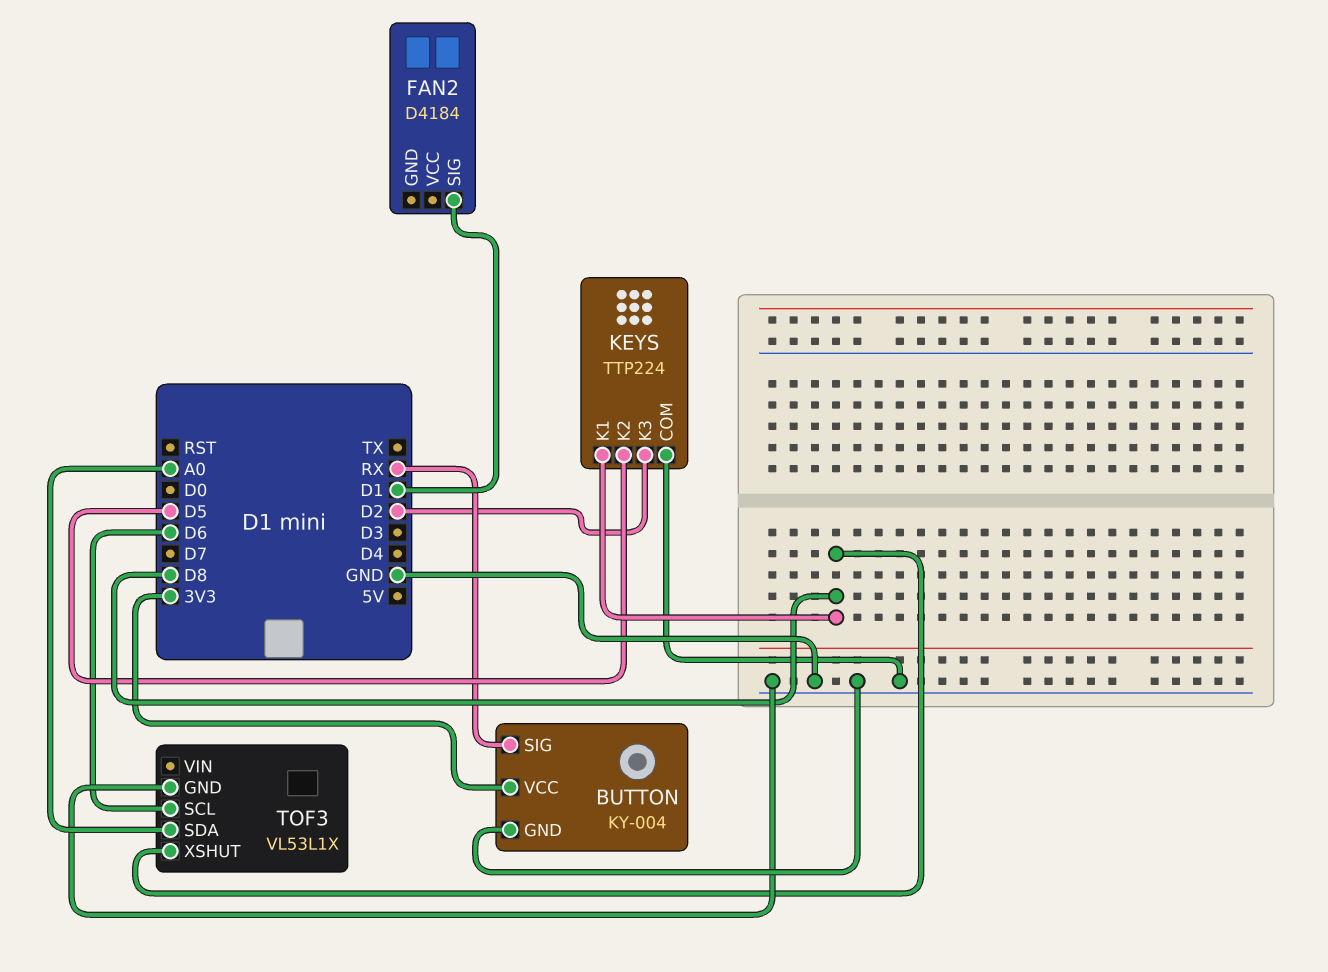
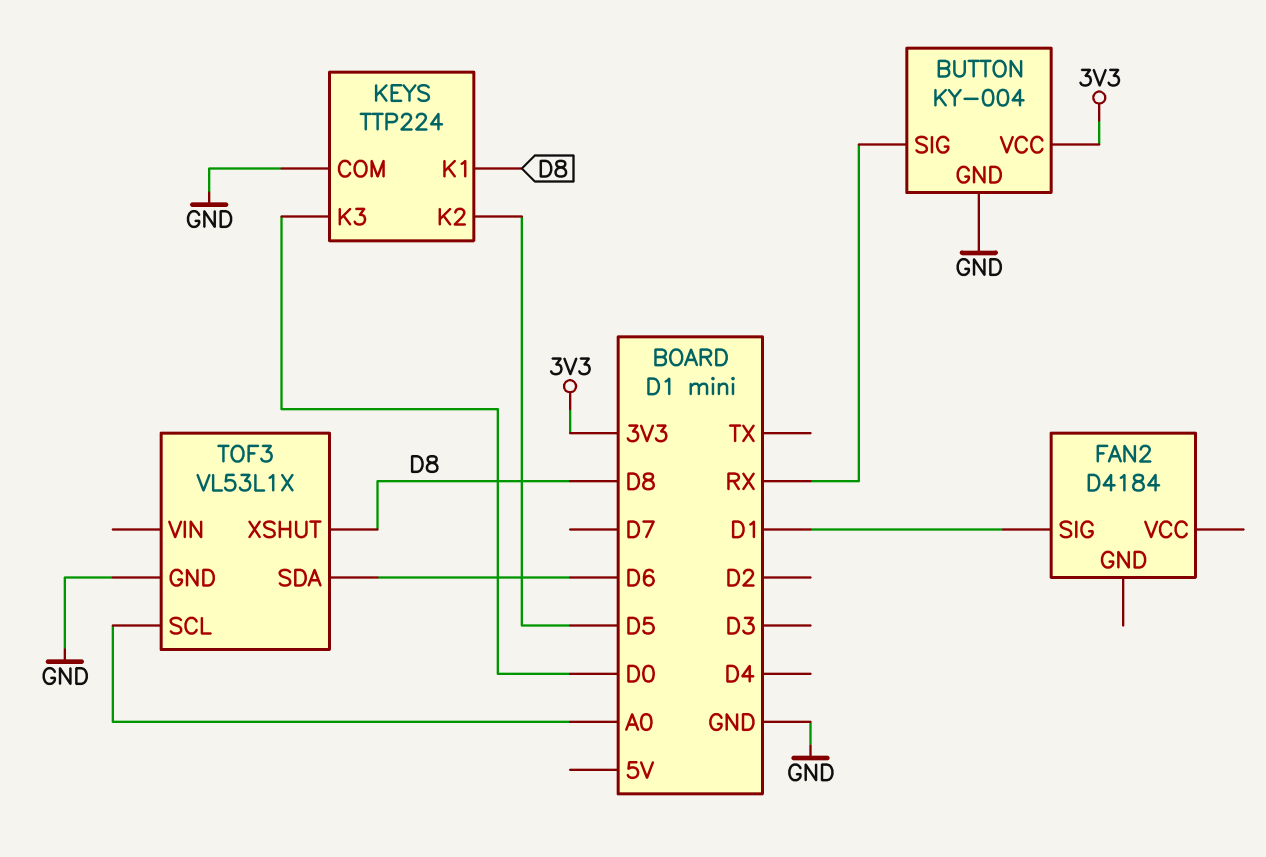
KEYS pin K3: D2 -> D0
TOF3 pin SCL: D6 -> A0
TOF3 pin SDA: A0 -> D6

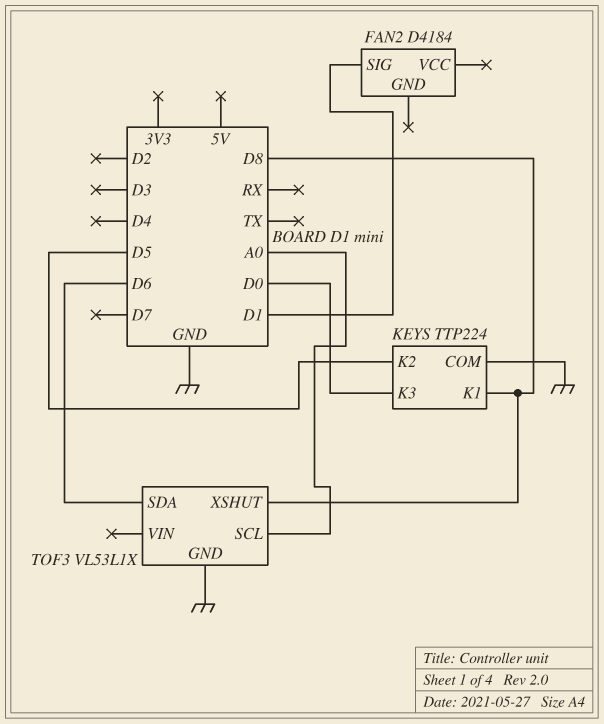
BUTTON: KY-004 -> none
BUTTON pin GND: GND -> none
BUTTON pin SIG: RX -> none
BUTTON pin VCC: 3V3 -> none

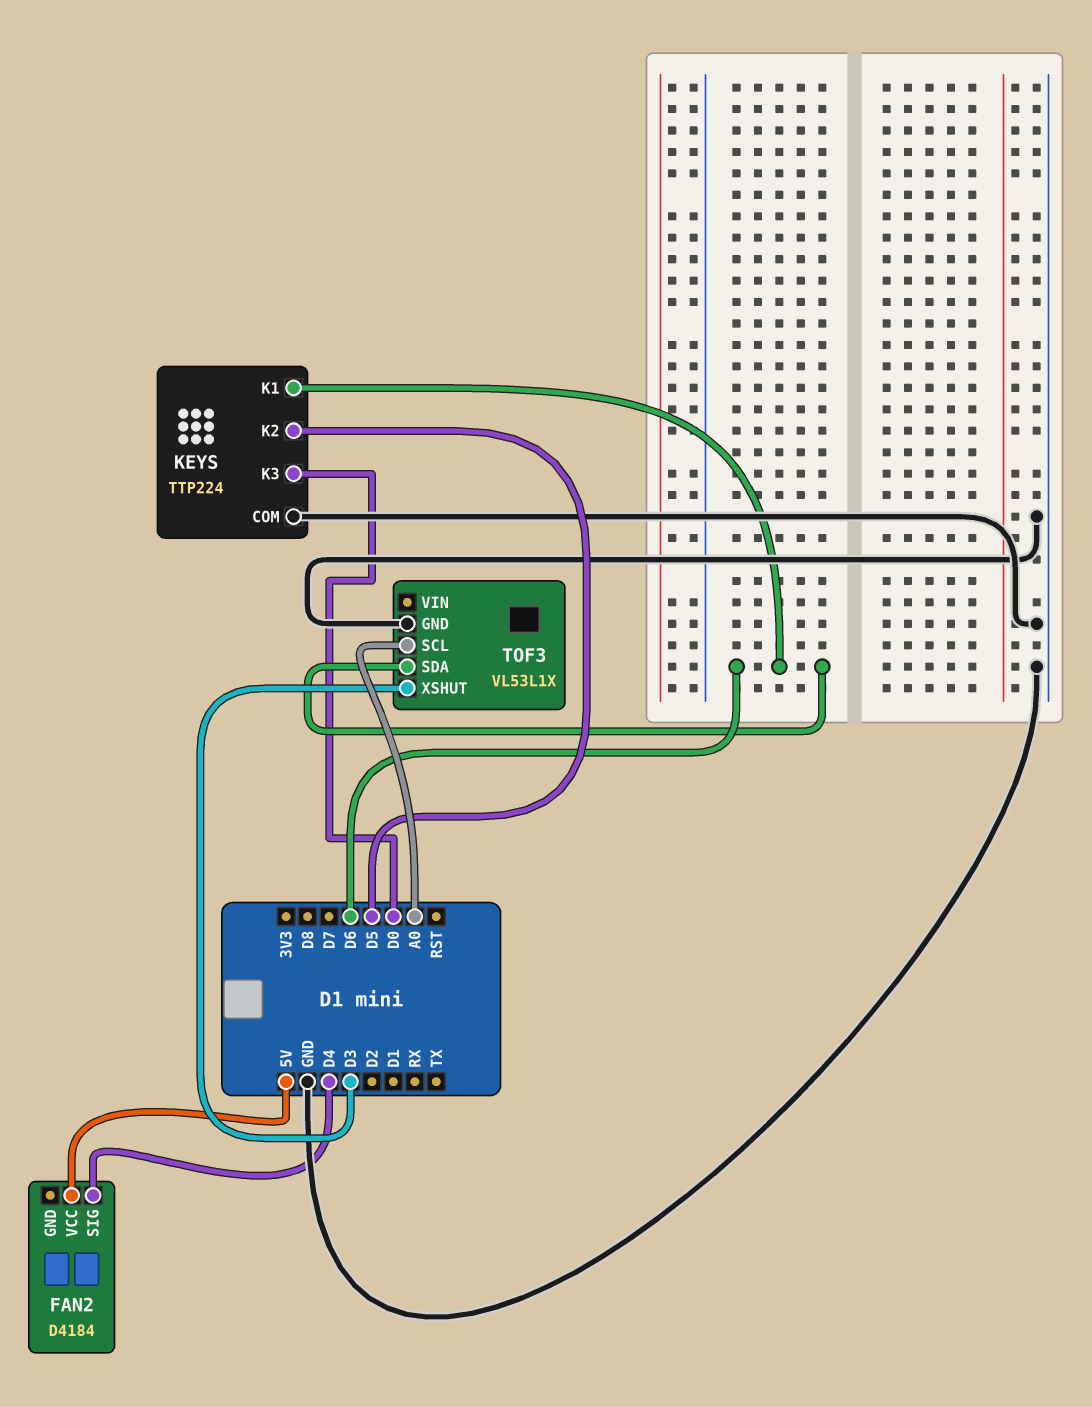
FAN2 pin SIG: D1 -> D4
FAN2 pin VCC: none -> 5V
KEYS pin K1: D8 -> D6
TOF3 pin XSHUT: D8 -> D3

